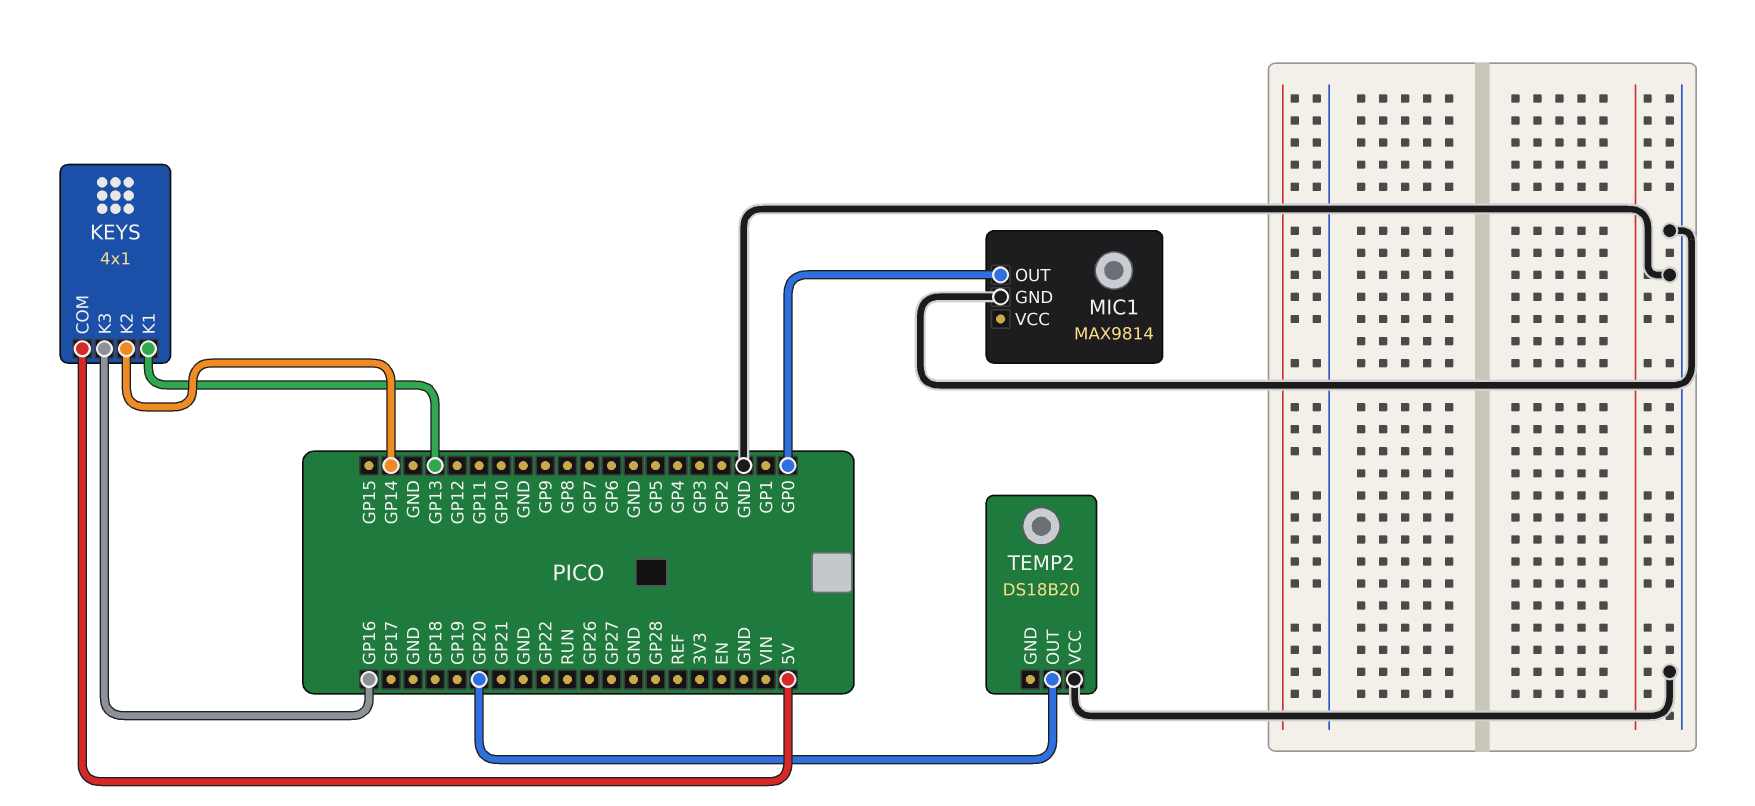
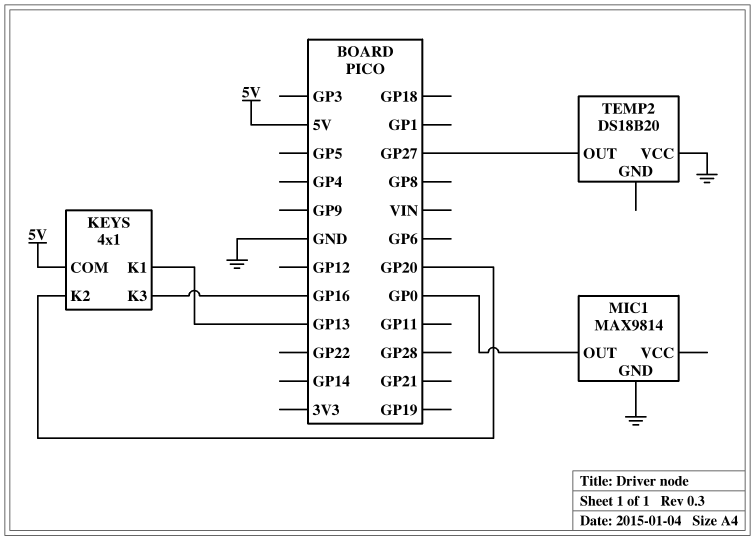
KEYS pin K2: GP14 -> GP20
TEMP2 pin OUT: GP20 -> GP27

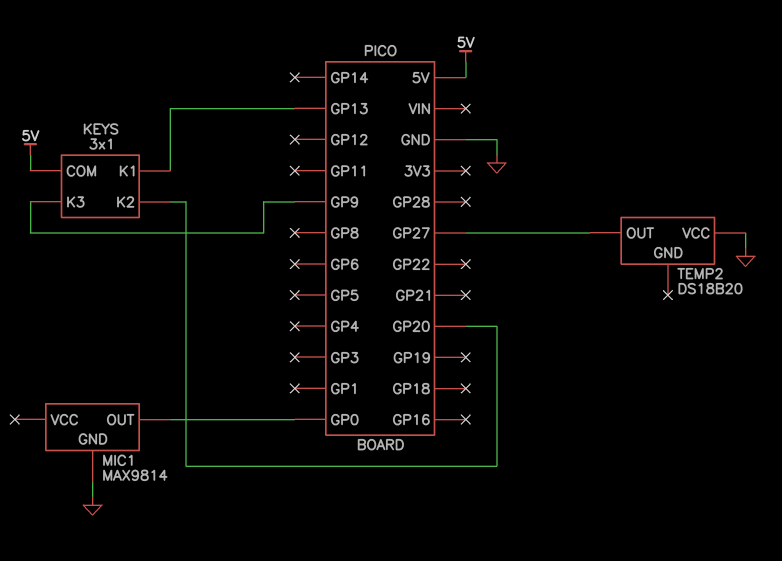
KEYS: 4x1 -> 3x1
KEYS pin K3: GP16 -> GP9

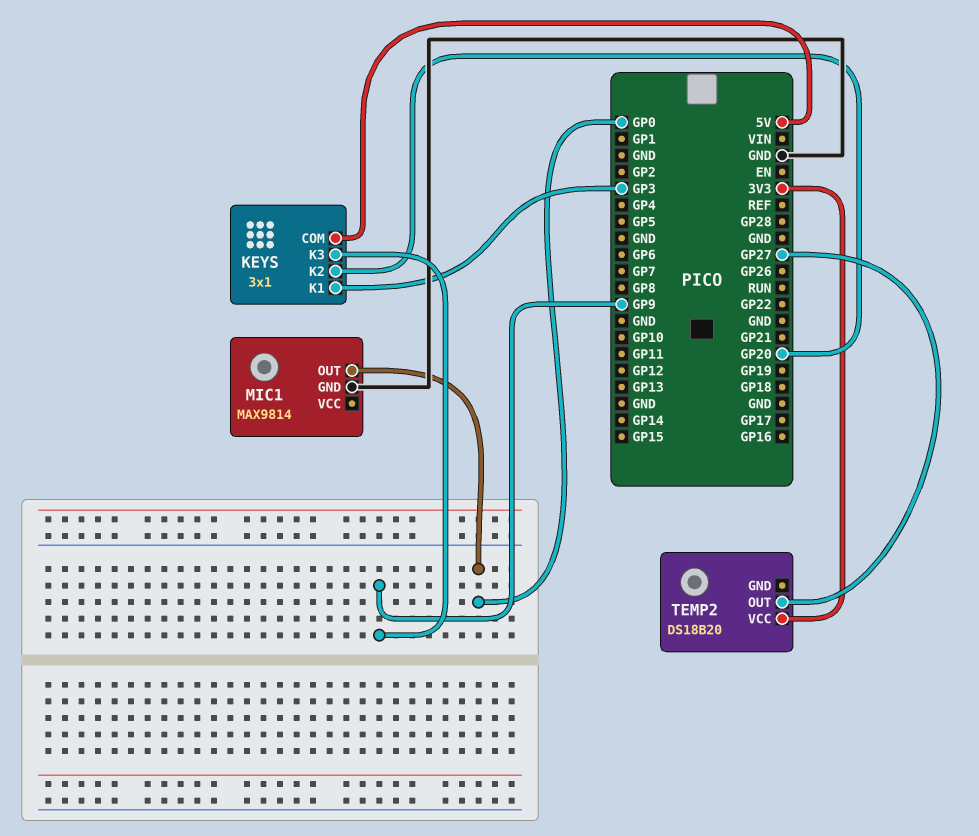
KEYS pin K1: GP13 -> GP3
TEMP2 pin VCC: GND -> 3V3

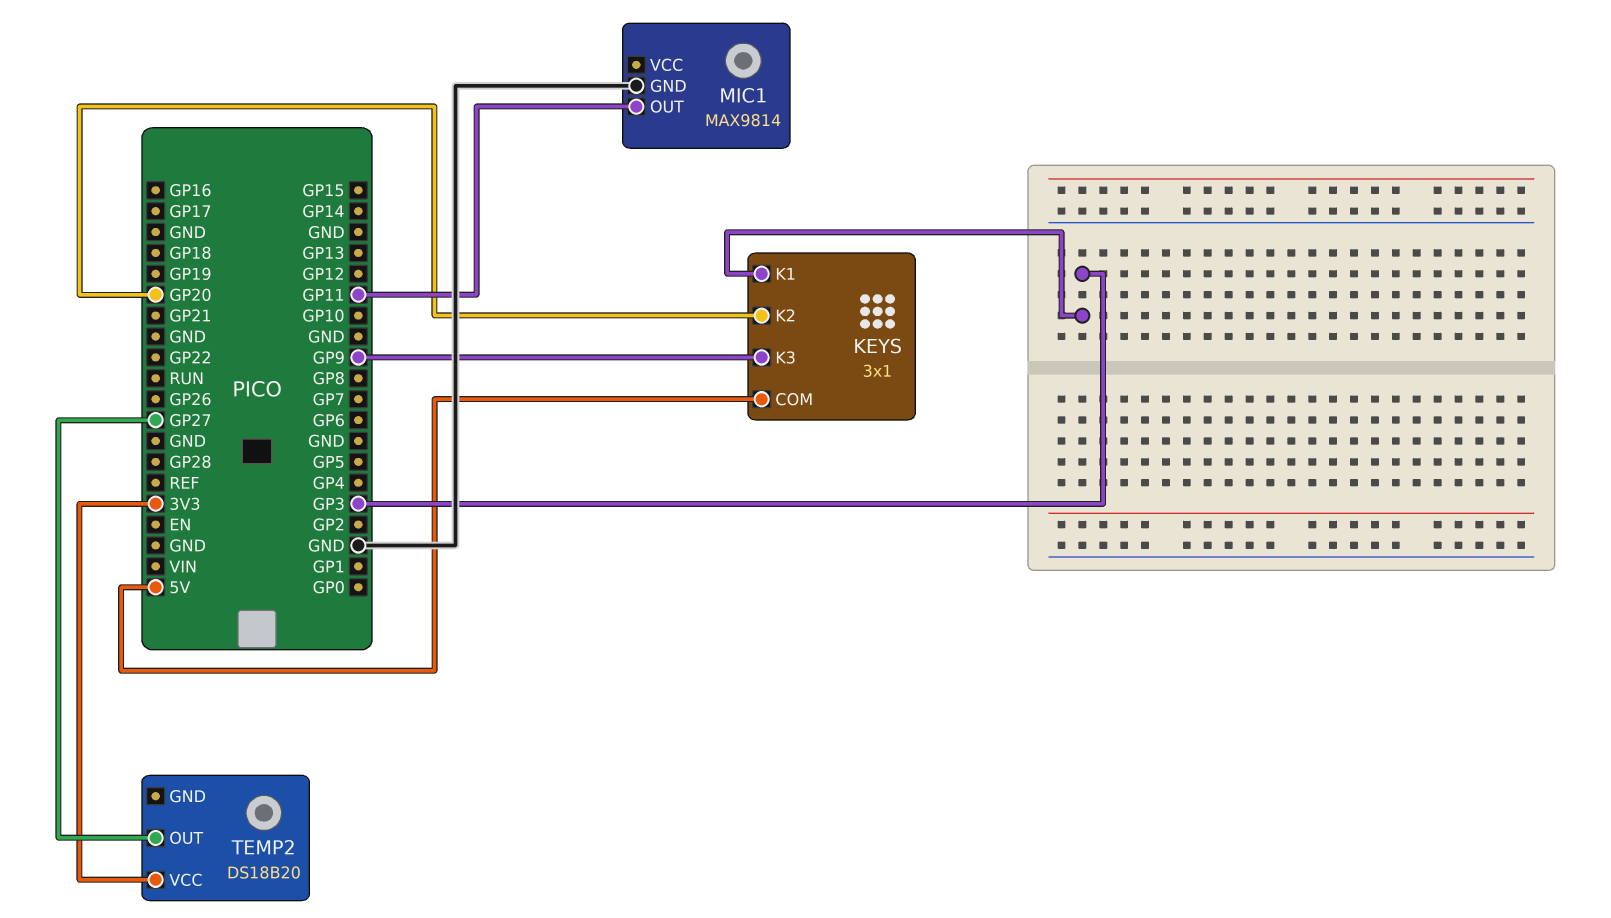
MIC1 pin OUT: GP0 -> GP11

